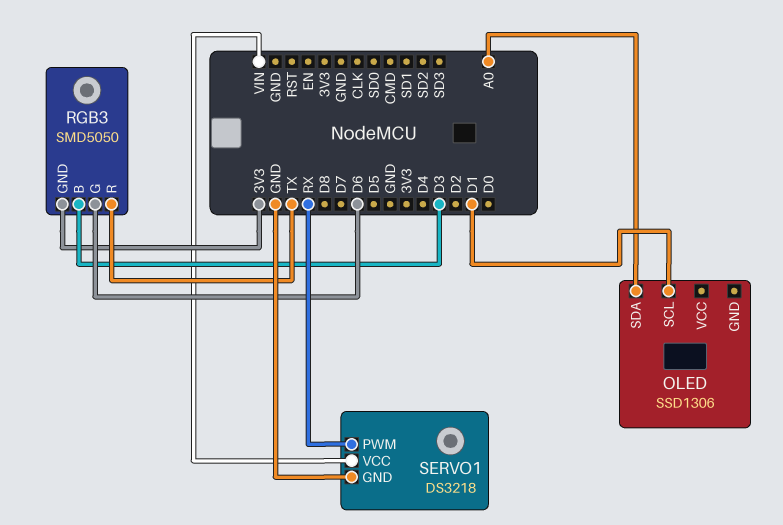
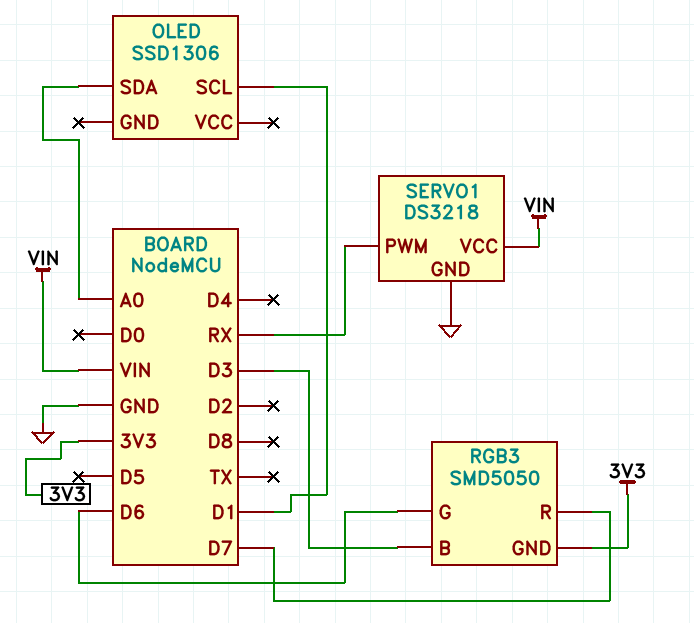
RGB3 pin R: TX -> D7

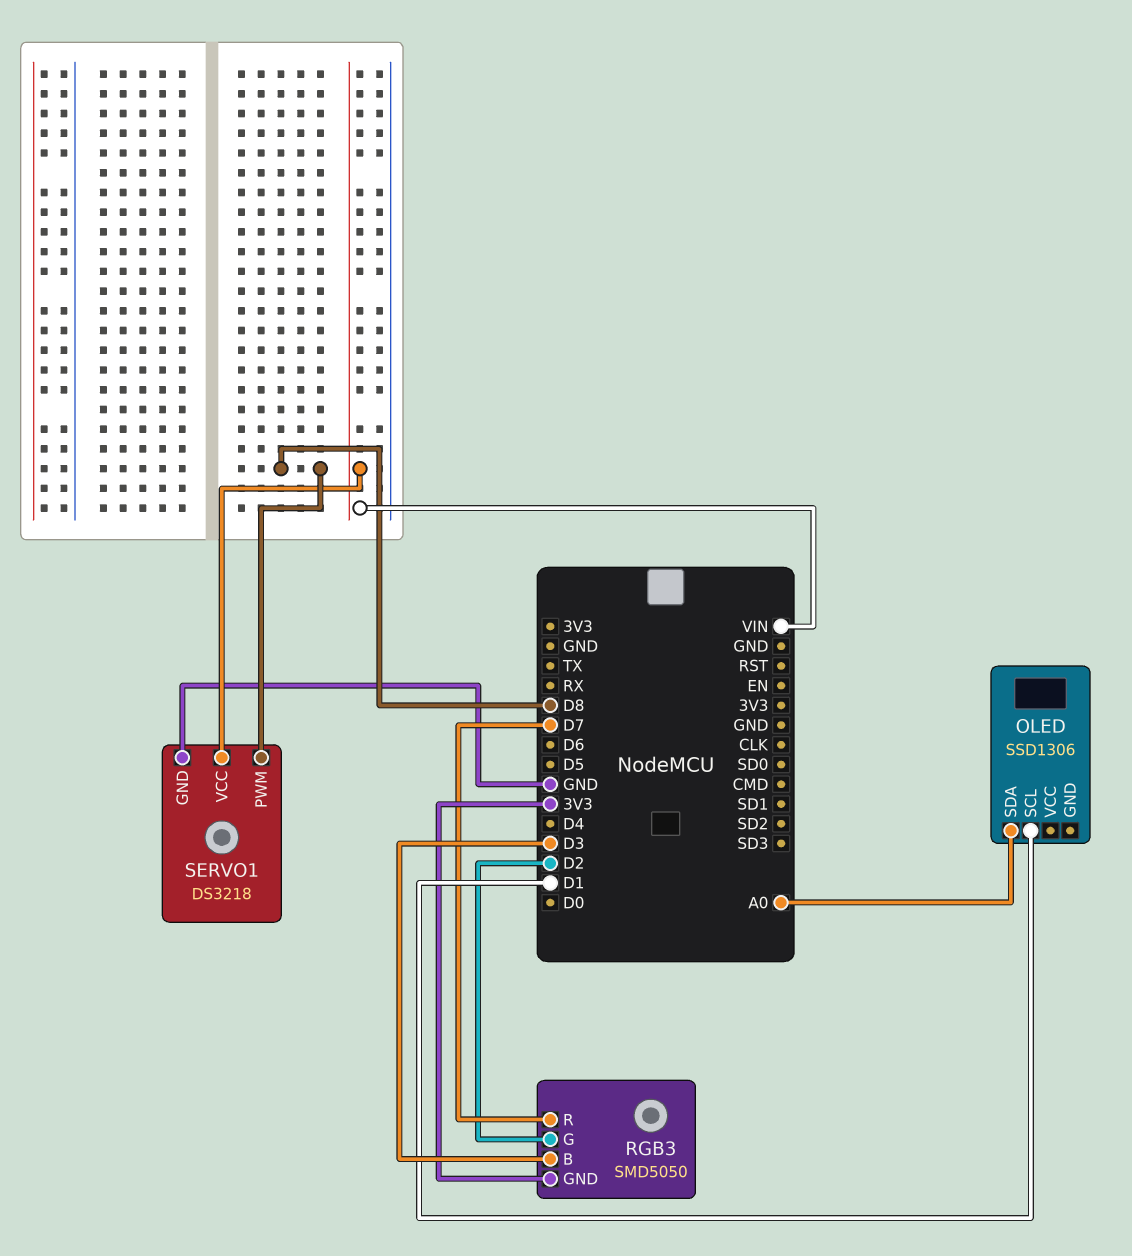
RGB3 pin G: D6 -> D2
SERVO1 pin PWM: RX -> D8

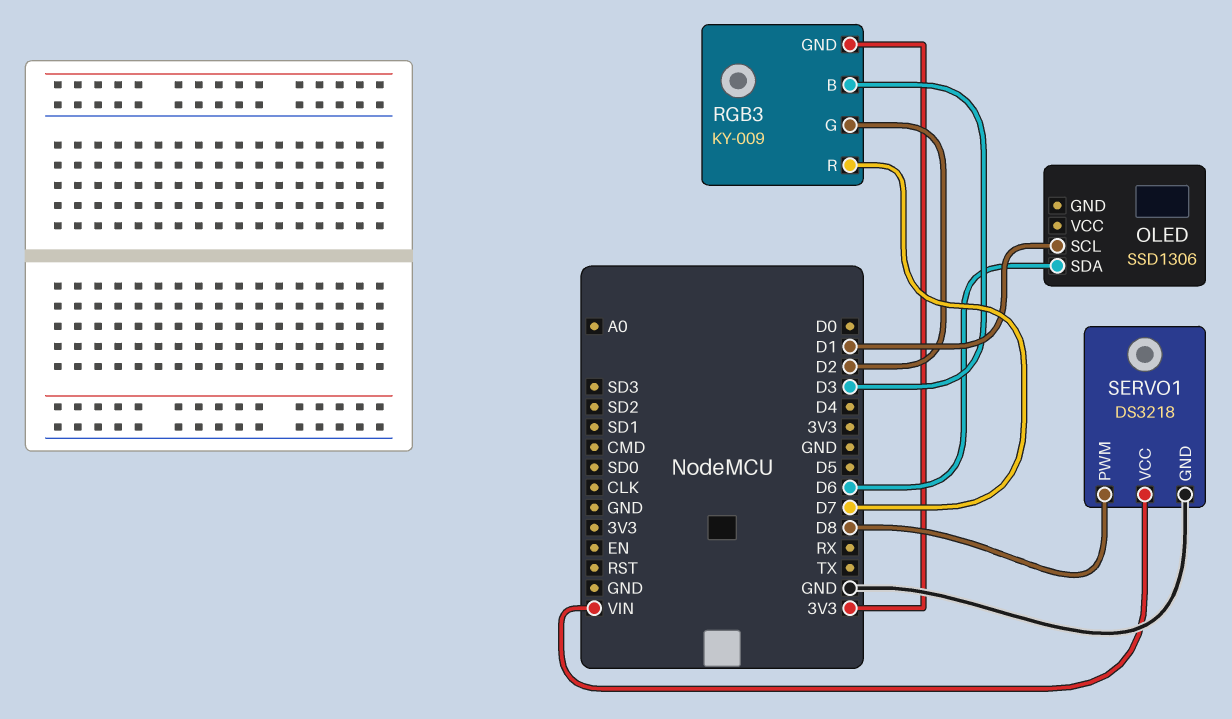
OLED pin SDA: A0 -> D6
RGB3: SMD5050 -> KY-009

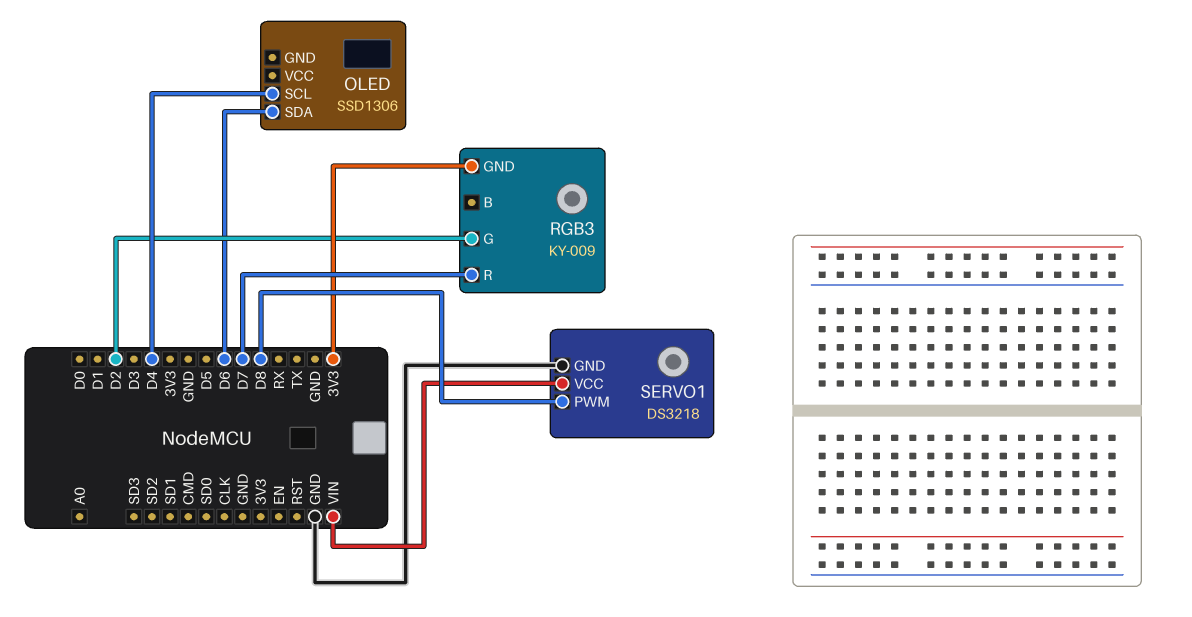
OLED pin SCL: D1 -> D4
RGB3 pin B: D3 -> none

